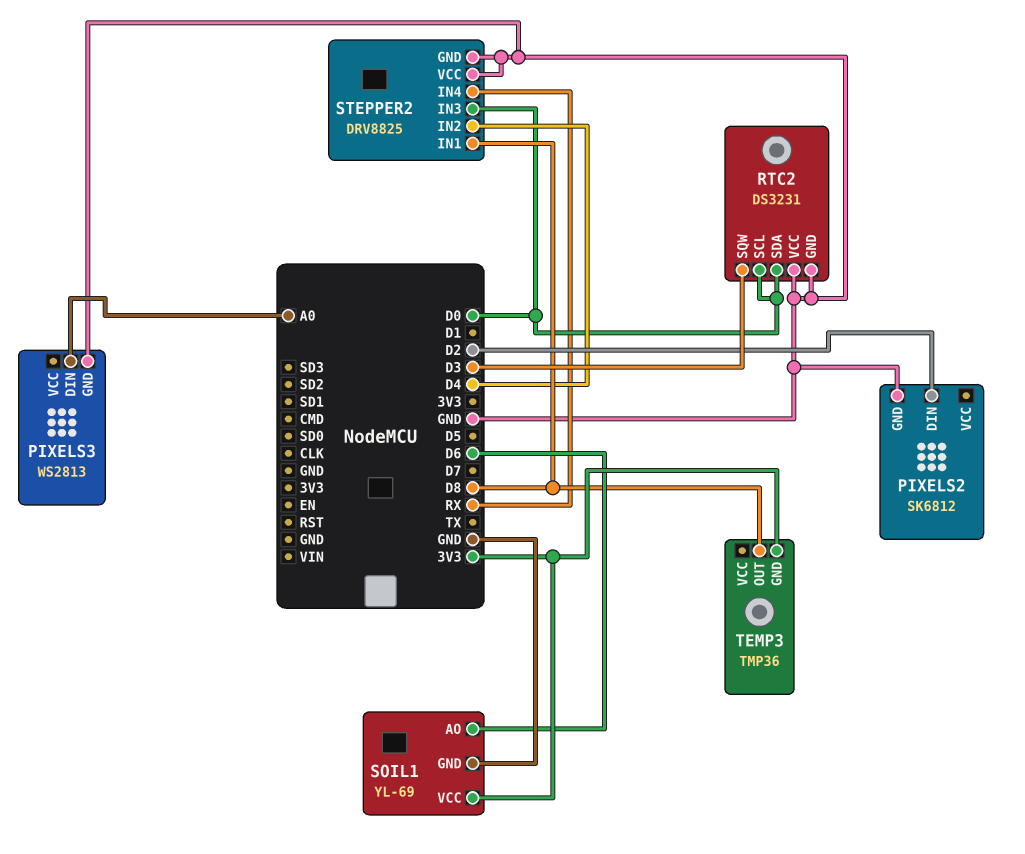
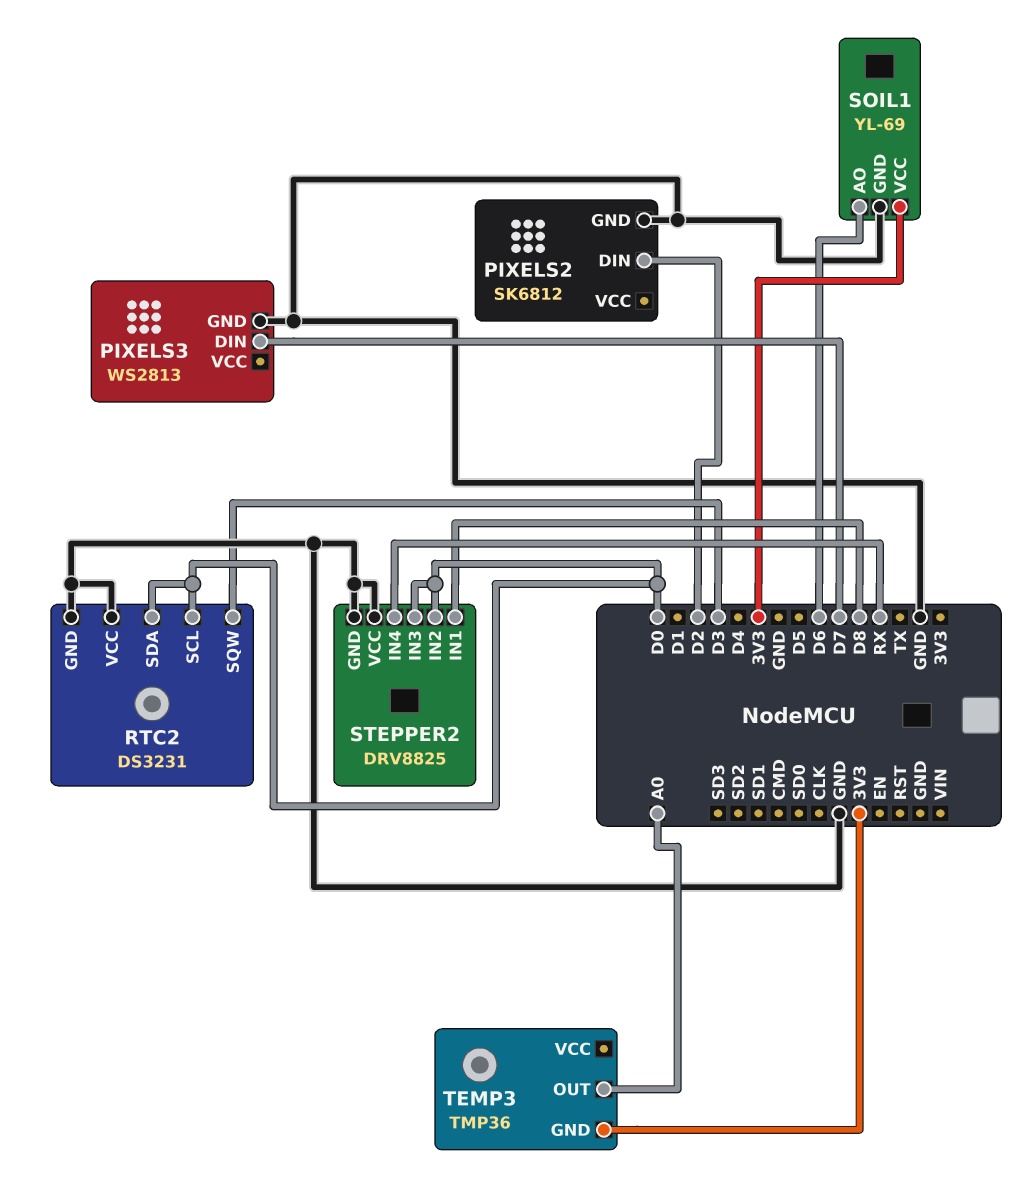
PIXELS3 pin DIN: A0 -> D7
STEPPER2 pin IN2: D4 -> D0
TEMP3 pin OUT: D8 -> A0

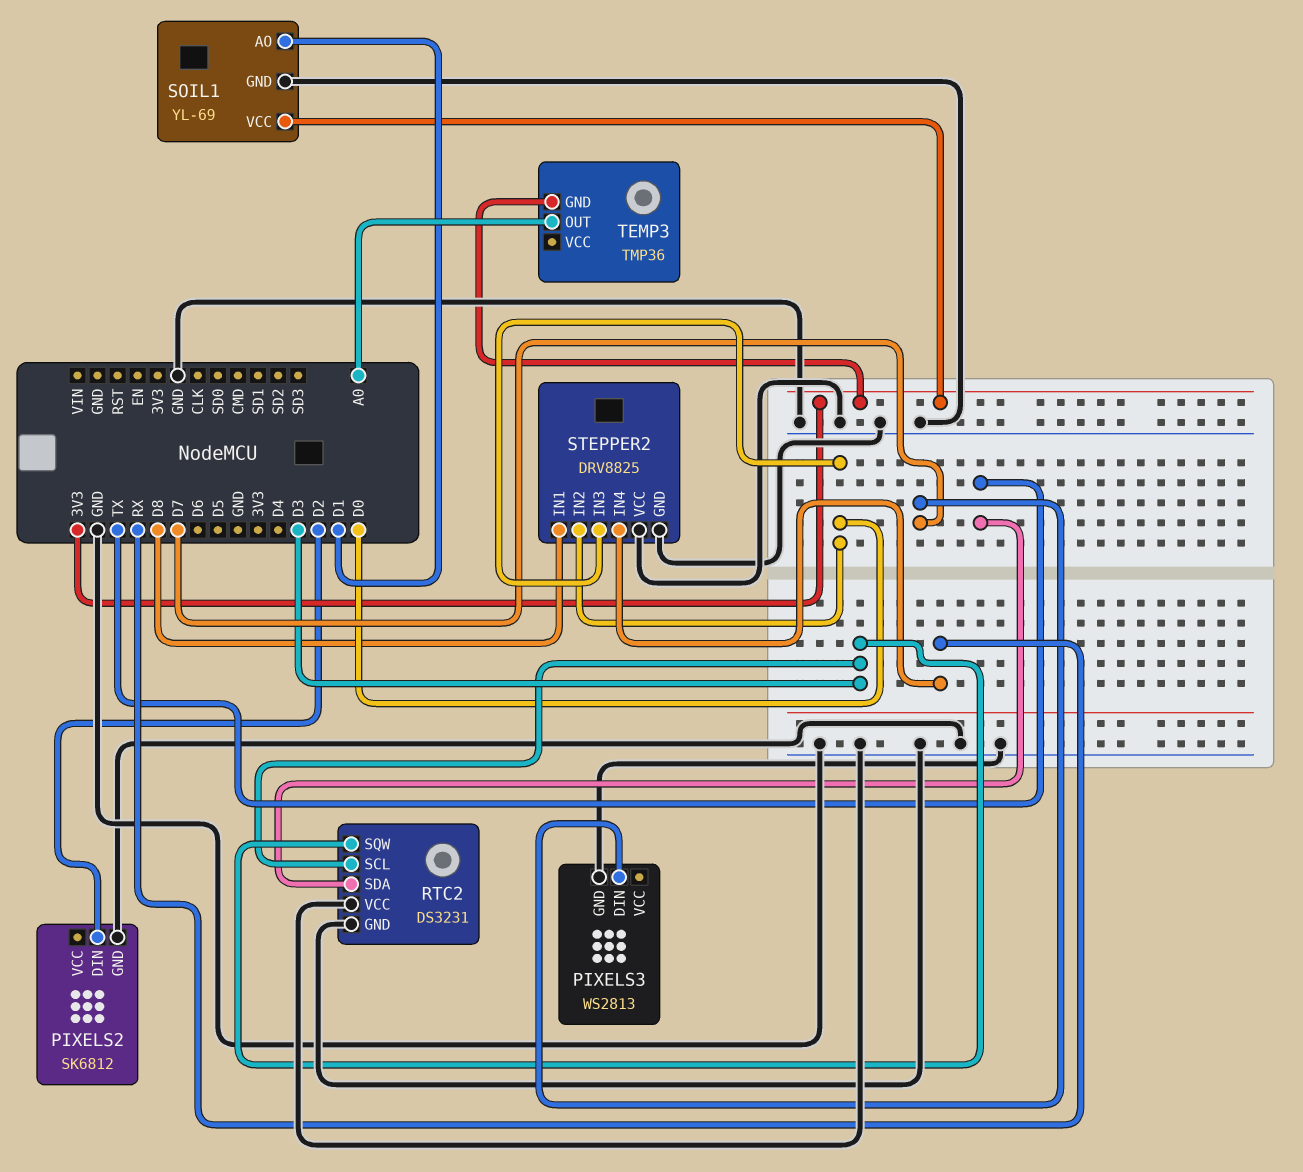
RTC2 pin SCL: D0 -> D3
RTC2 pin SDA: D0 -> TX
SOIL1 pin AO: D6 -> D1

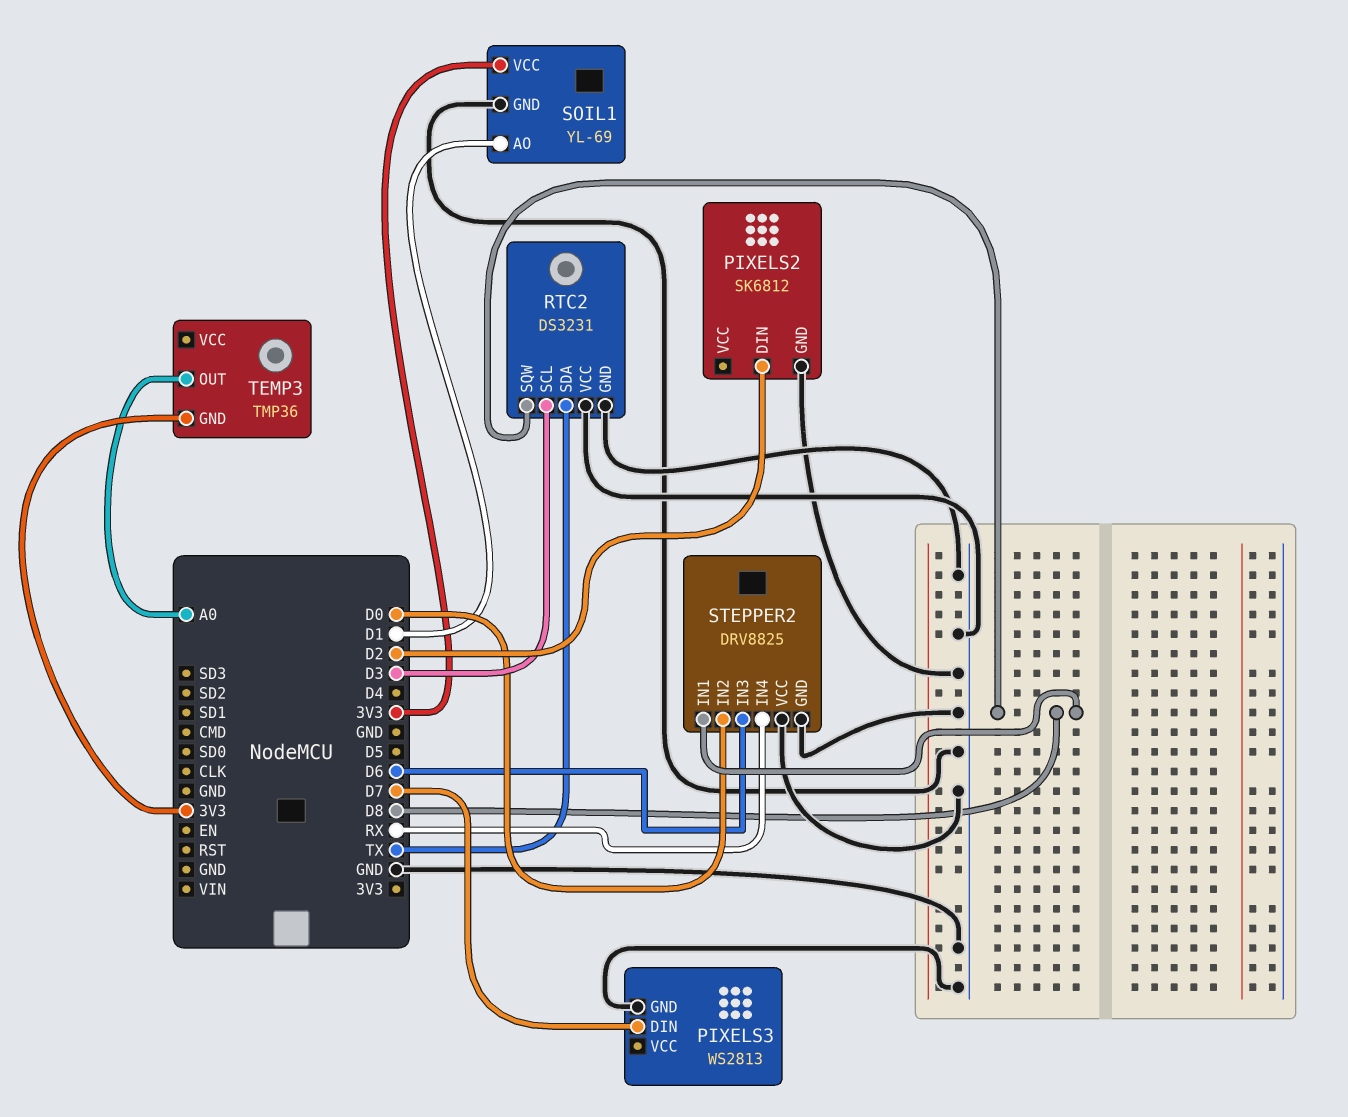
RTC2 pin SQW: D3 -> D8
STEPPER2 pin IN3: D0 -> D6

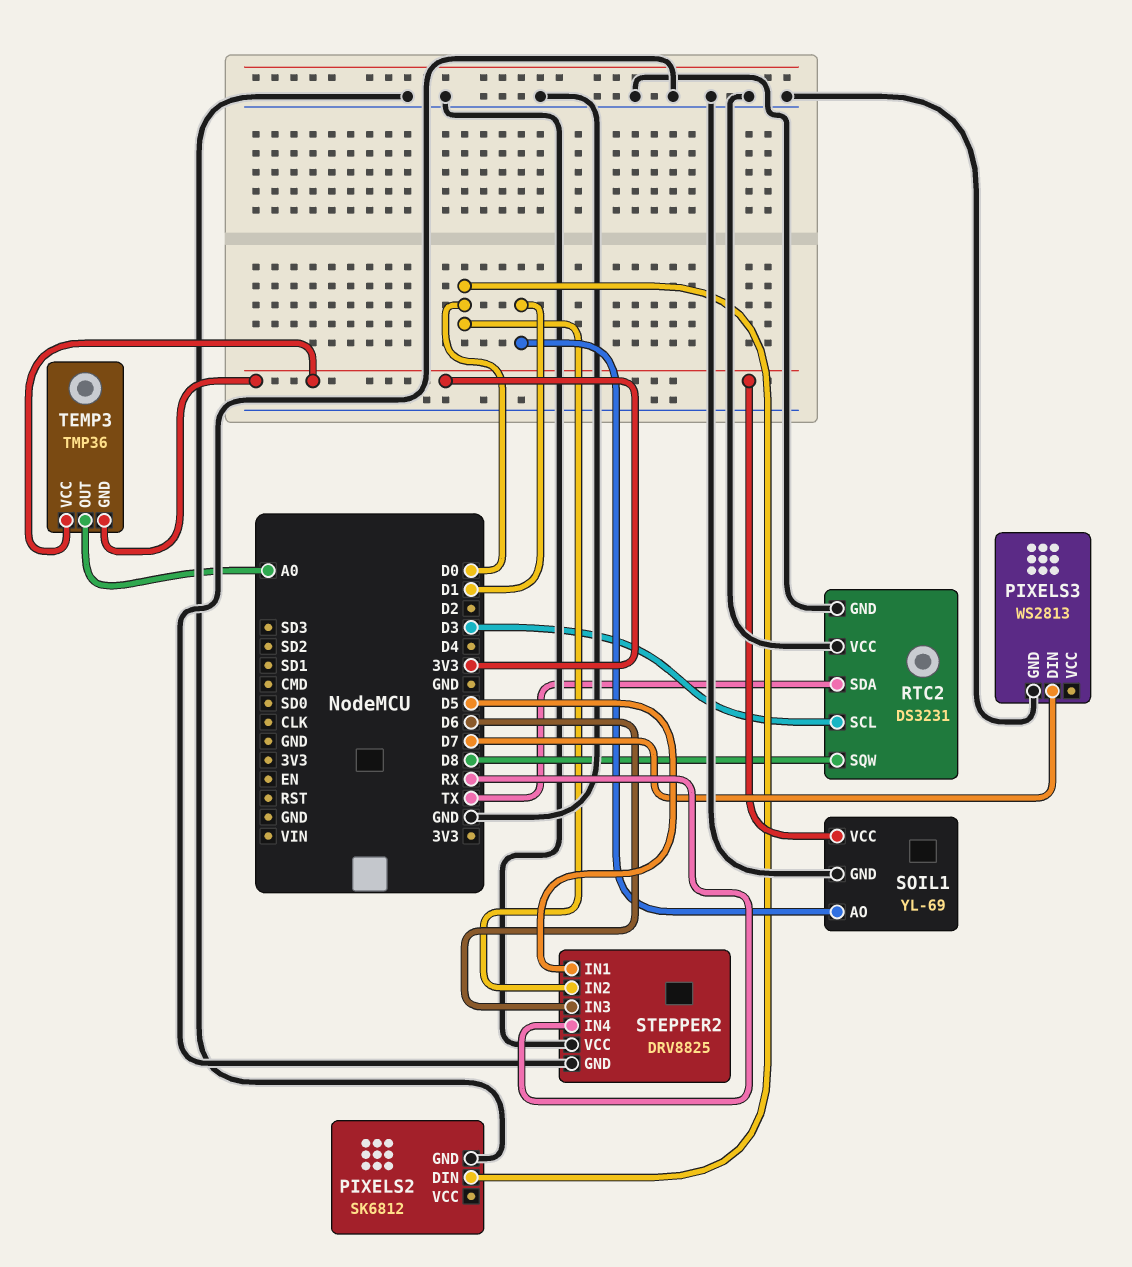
PIXELS2 pin DIN: D2 -> D0
STEPPER2 pin IN1: D8 -> D5
TEMP3 pin VCC: none -> 3V3

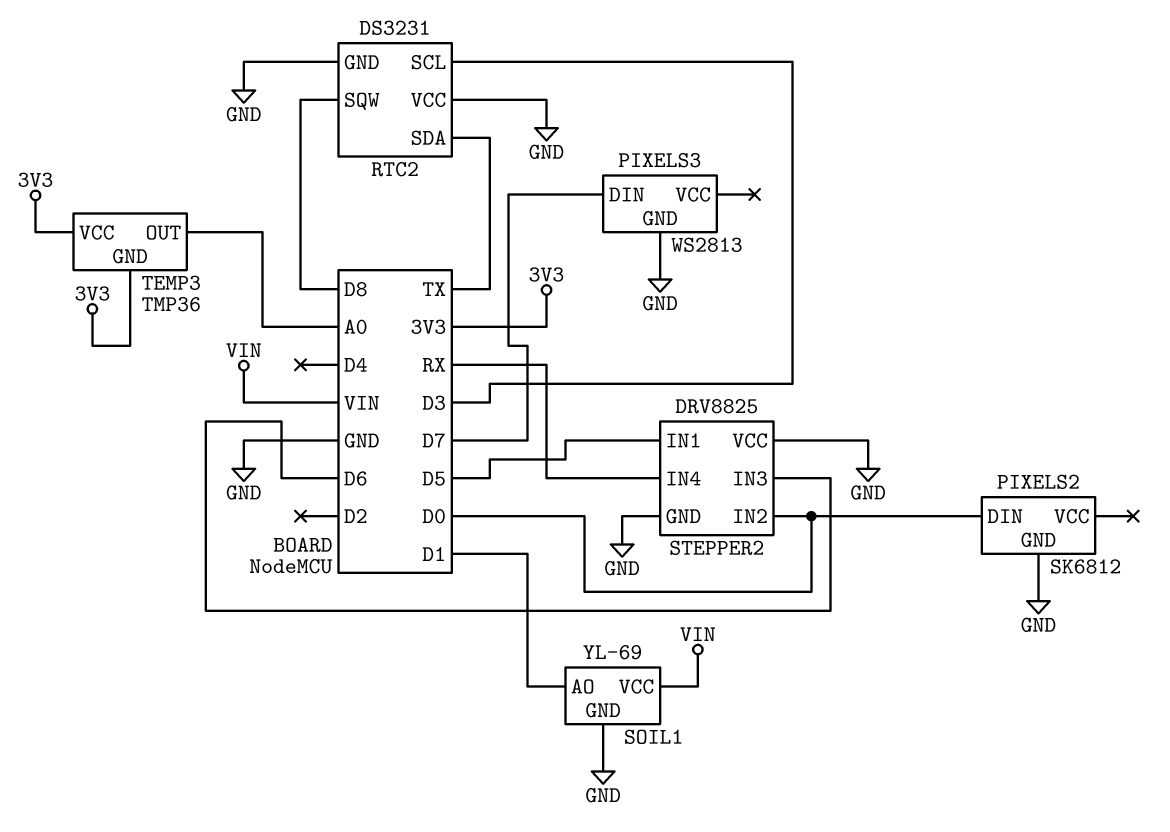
SOIL1 pin VCC: 3V3 -> VIN

